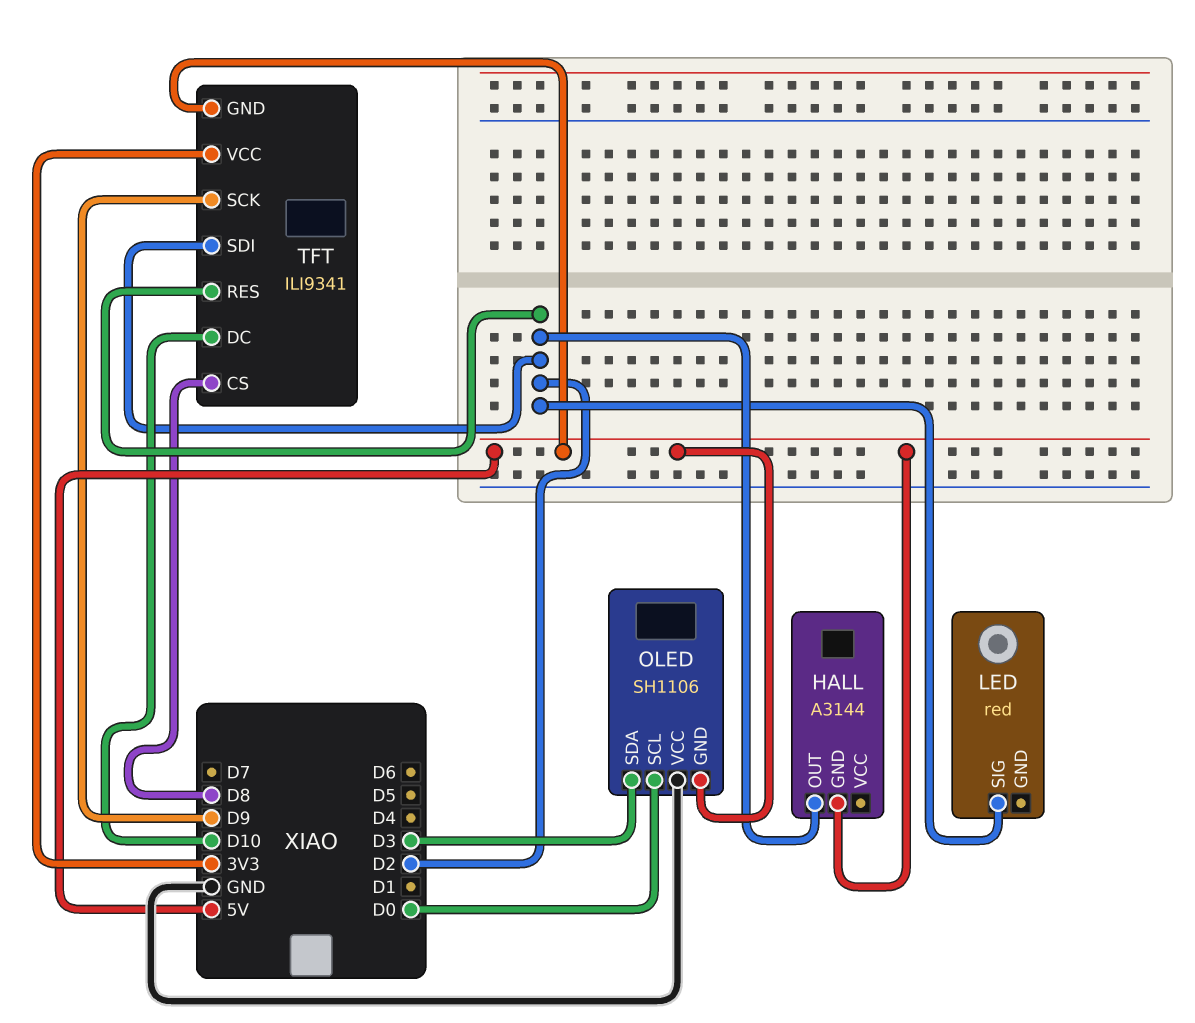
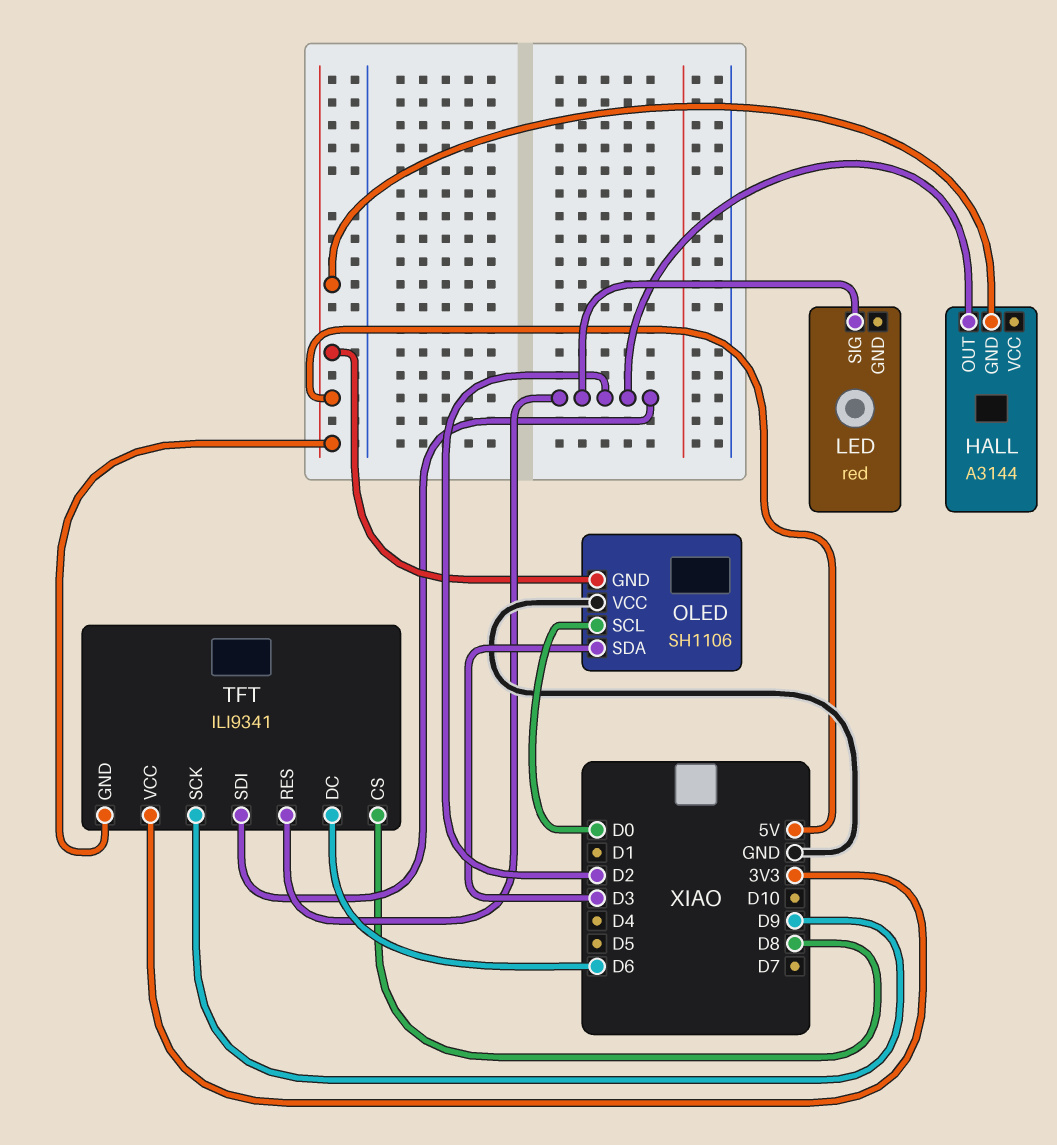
TFT pin DC: D10 -> D6

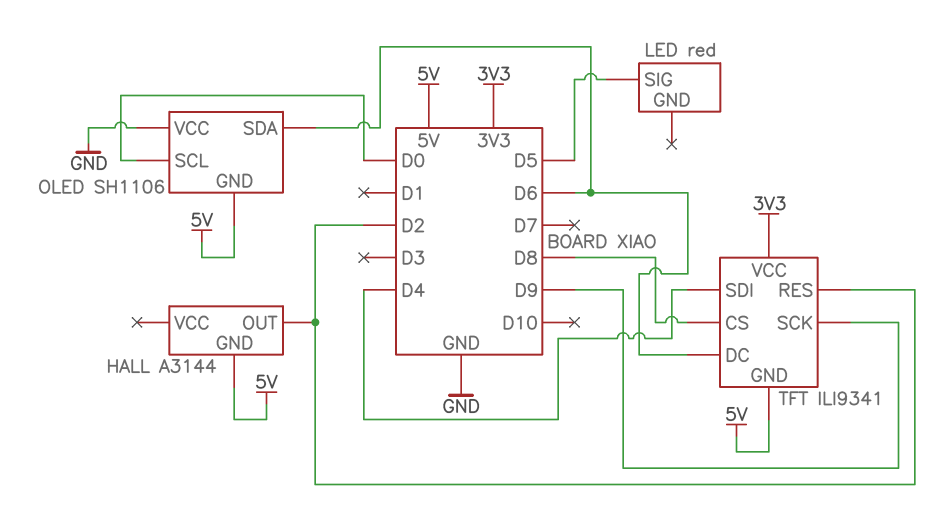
LED pin SIG: D2 -> D5
OLED pin SDA: D3 -> D6
TFT pin SDI: D2 -> D4

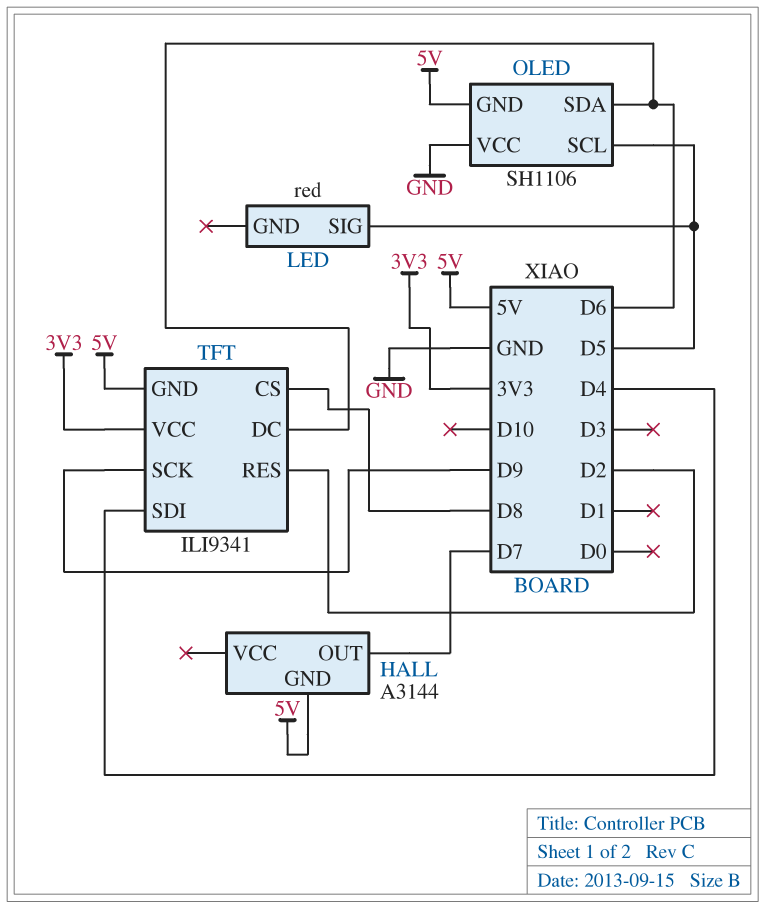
HALL pin OUT: D2 -> D7
OLED pin SCL: D0 -> D5

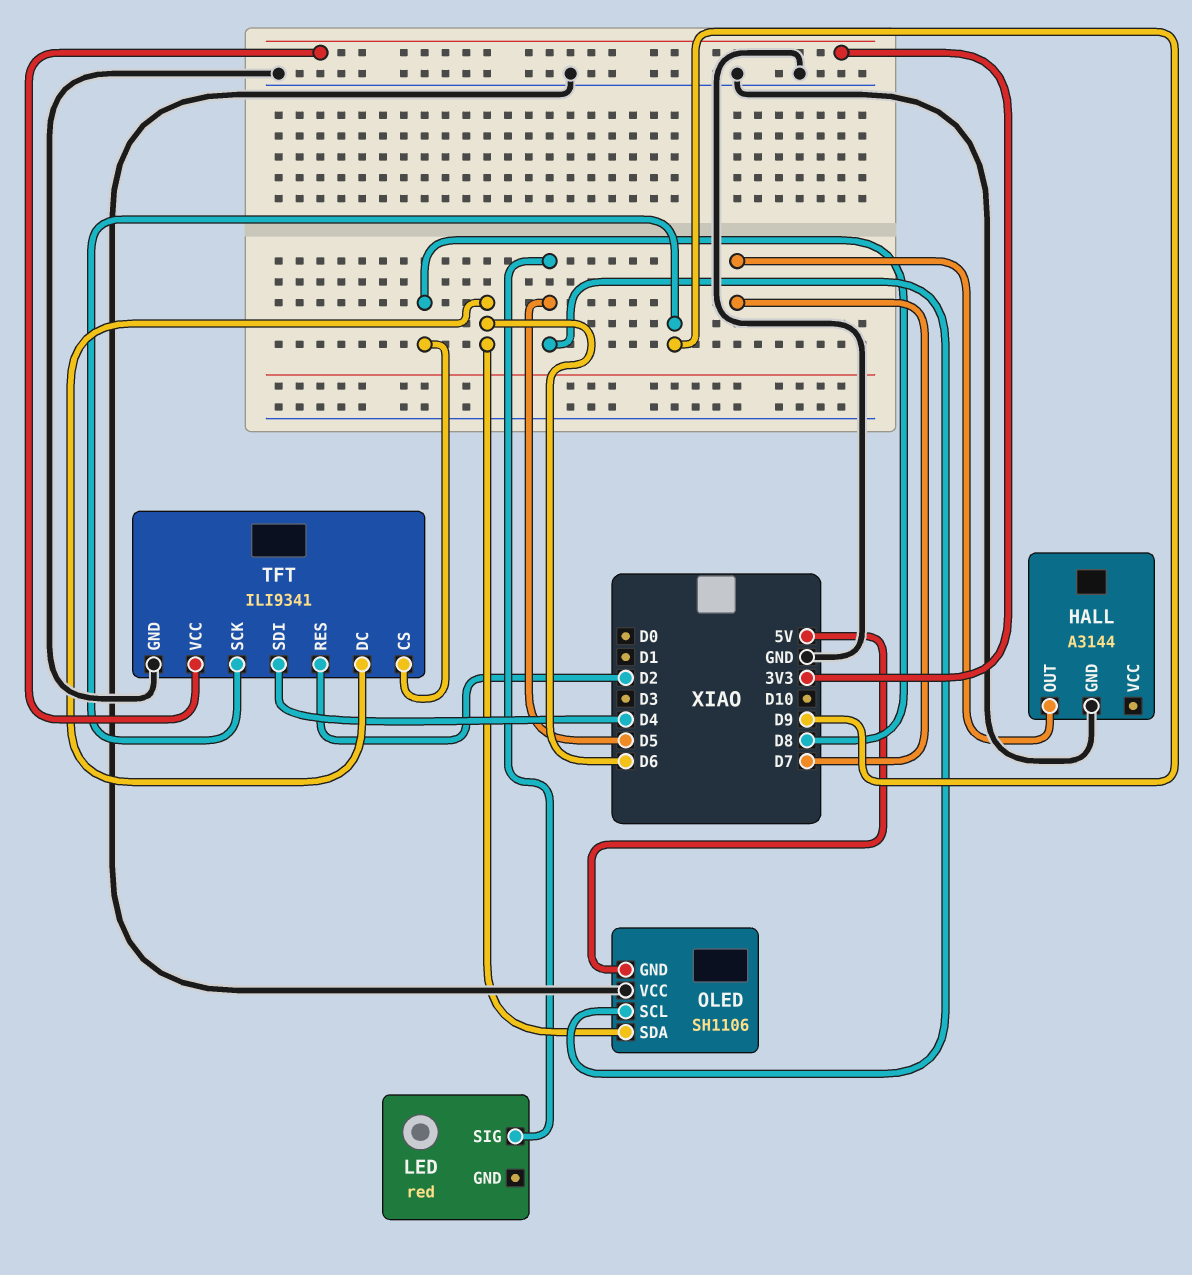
HALL pin GND: 5V -> GND
TFT pin GND: 5V -> GND

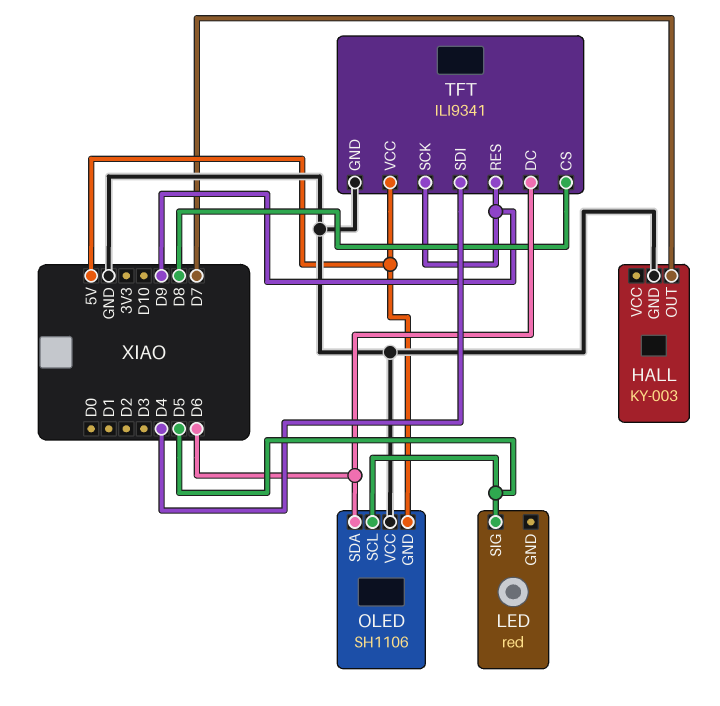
HALL: A3144 -> KY-003
TFT pin RES: D2 -> D9
TFT pin VCC: 3V3 -> 5V

